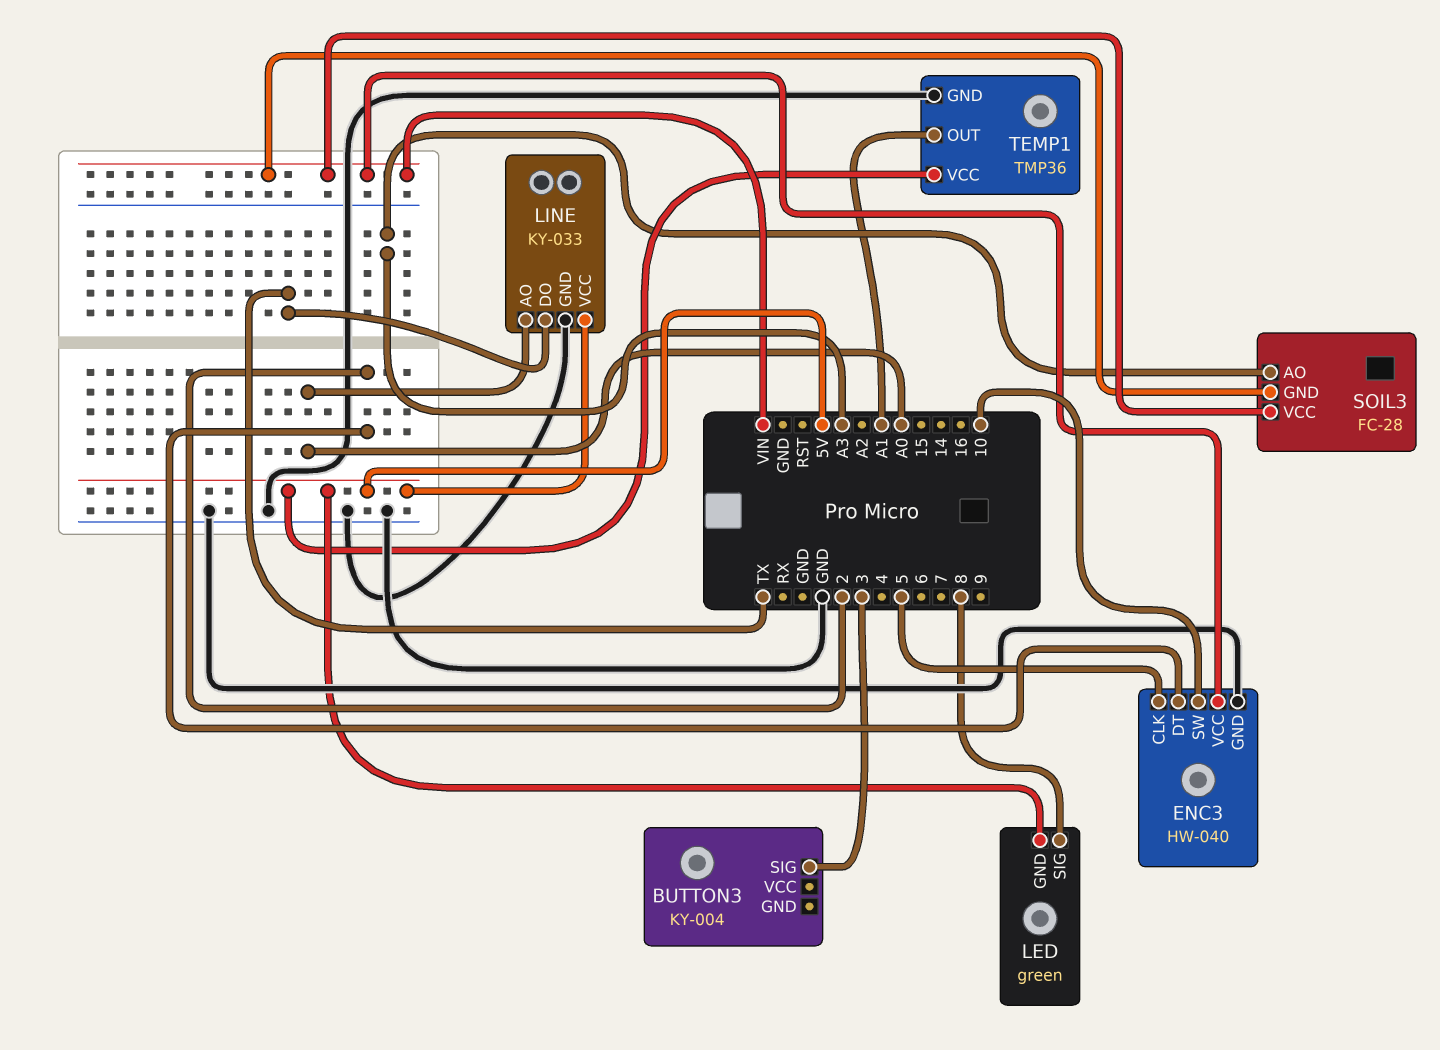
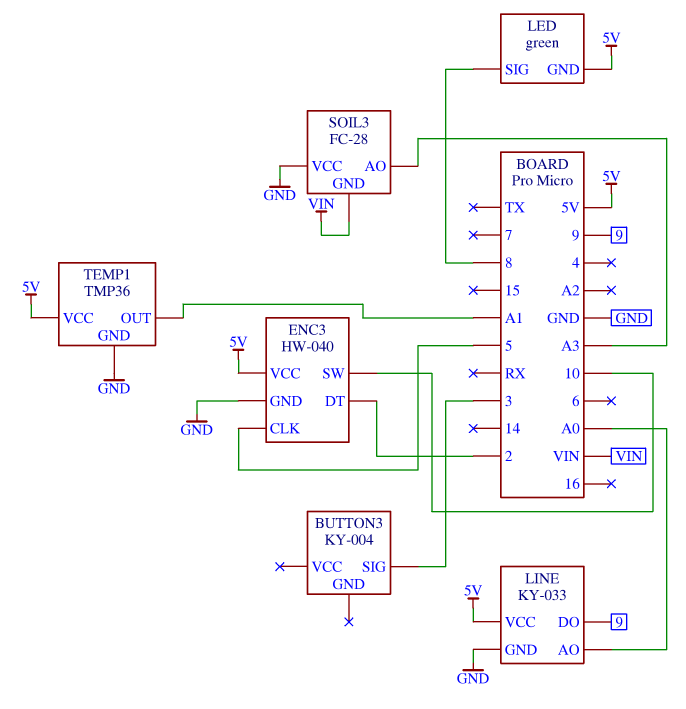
ENC3 pin VCC: VIN -> 5V
LINE pin DO: TX -> 9
SOIL3 pin VCC: VIN -> GND

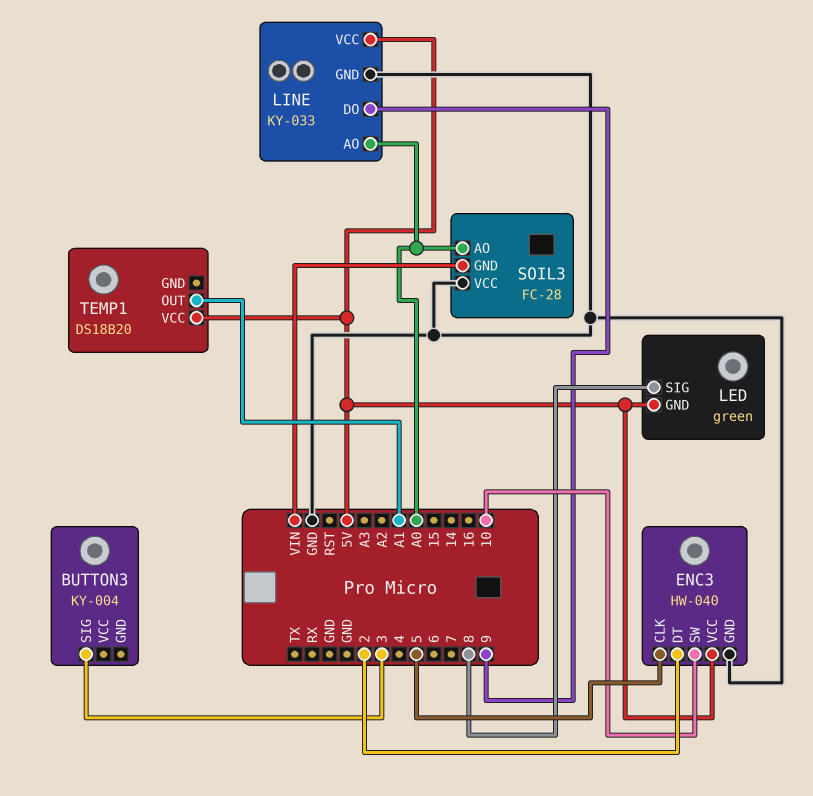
SOIL3 pin AO: A3 -> A0
TEMP1: TMP36 -> DS18B20
TEMP1 pin GND: GND -> none

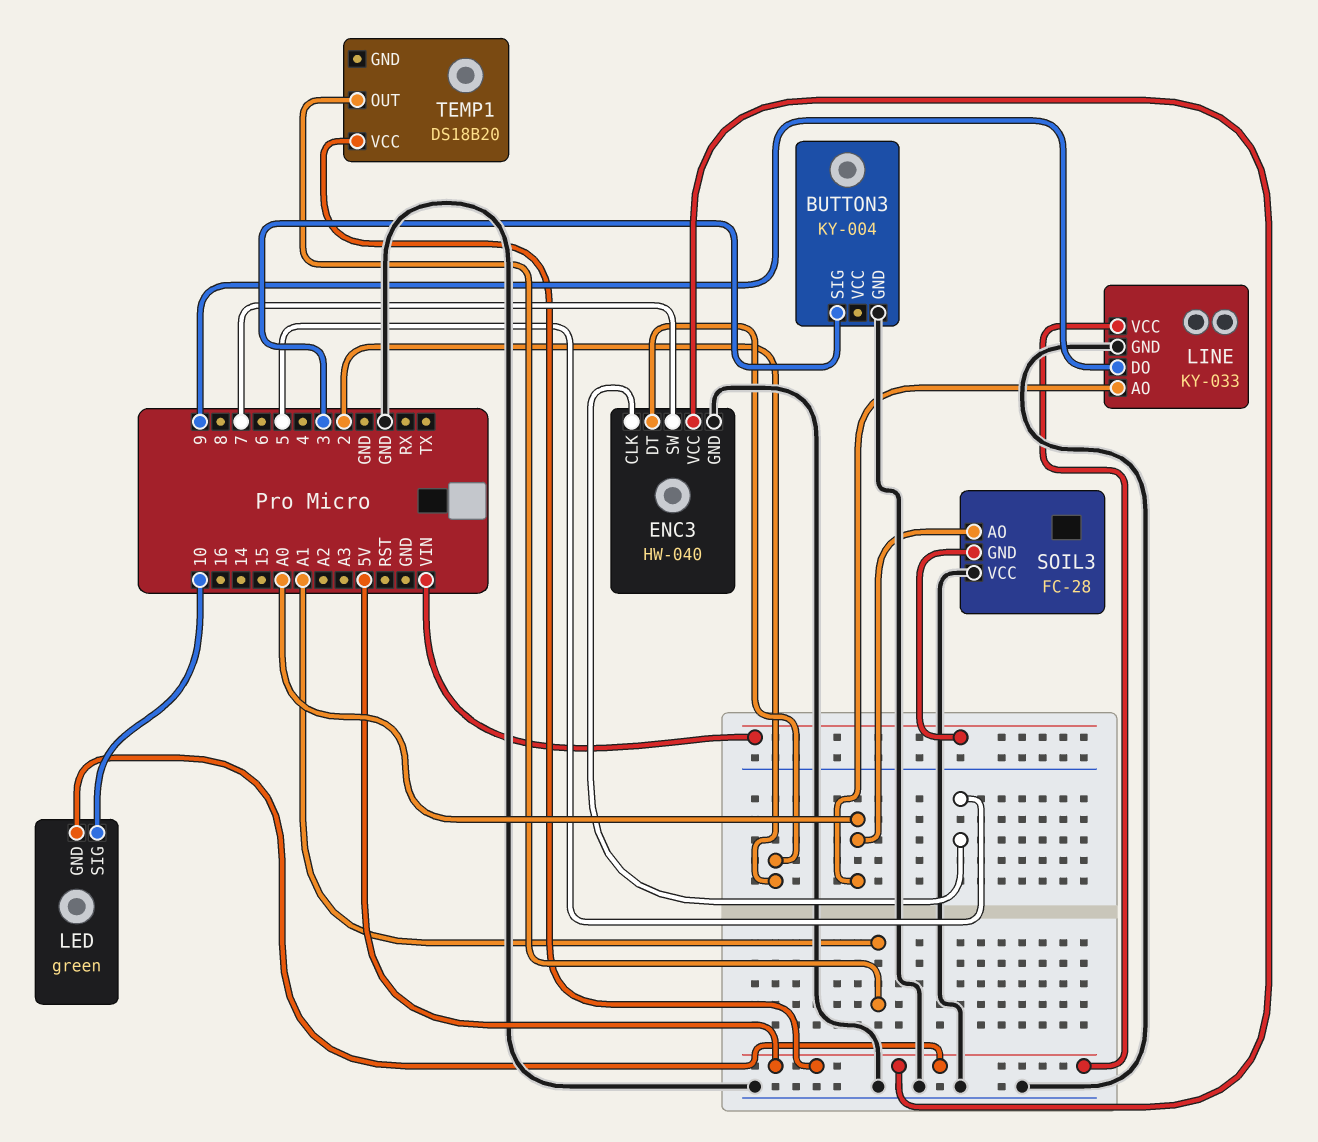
BUTTON3 pin GND: none -> GND
ENC3 pin SW: 10 -> 7
LED pin SIG: 8 -> 10

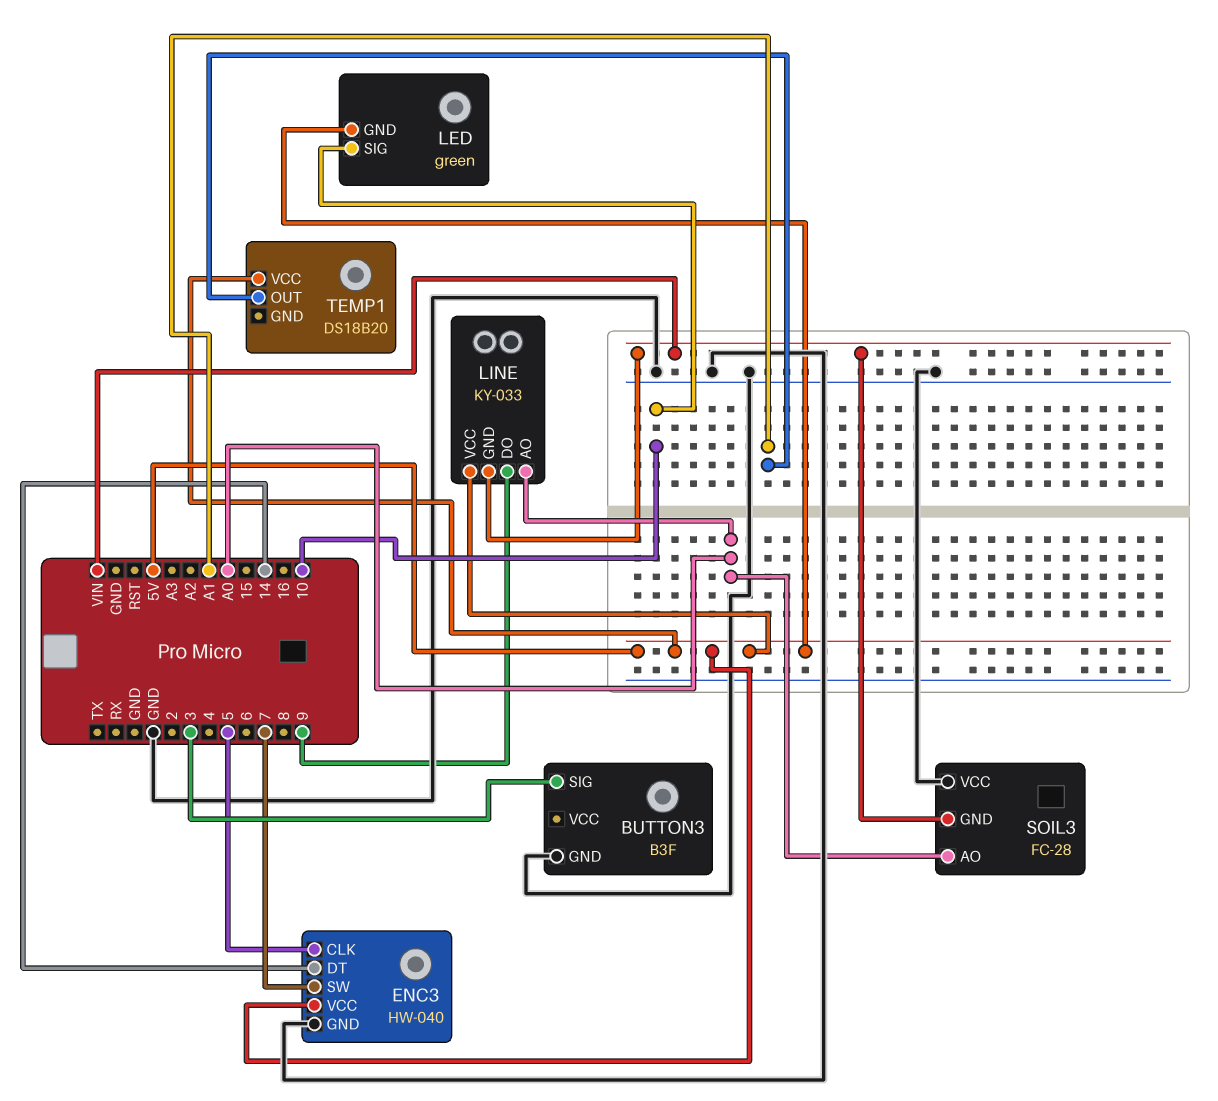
BUTTON3: KY-004 -> B3F
ENC3 pin DT: 2 -> 14
LINE pin GND: GND -> VIN

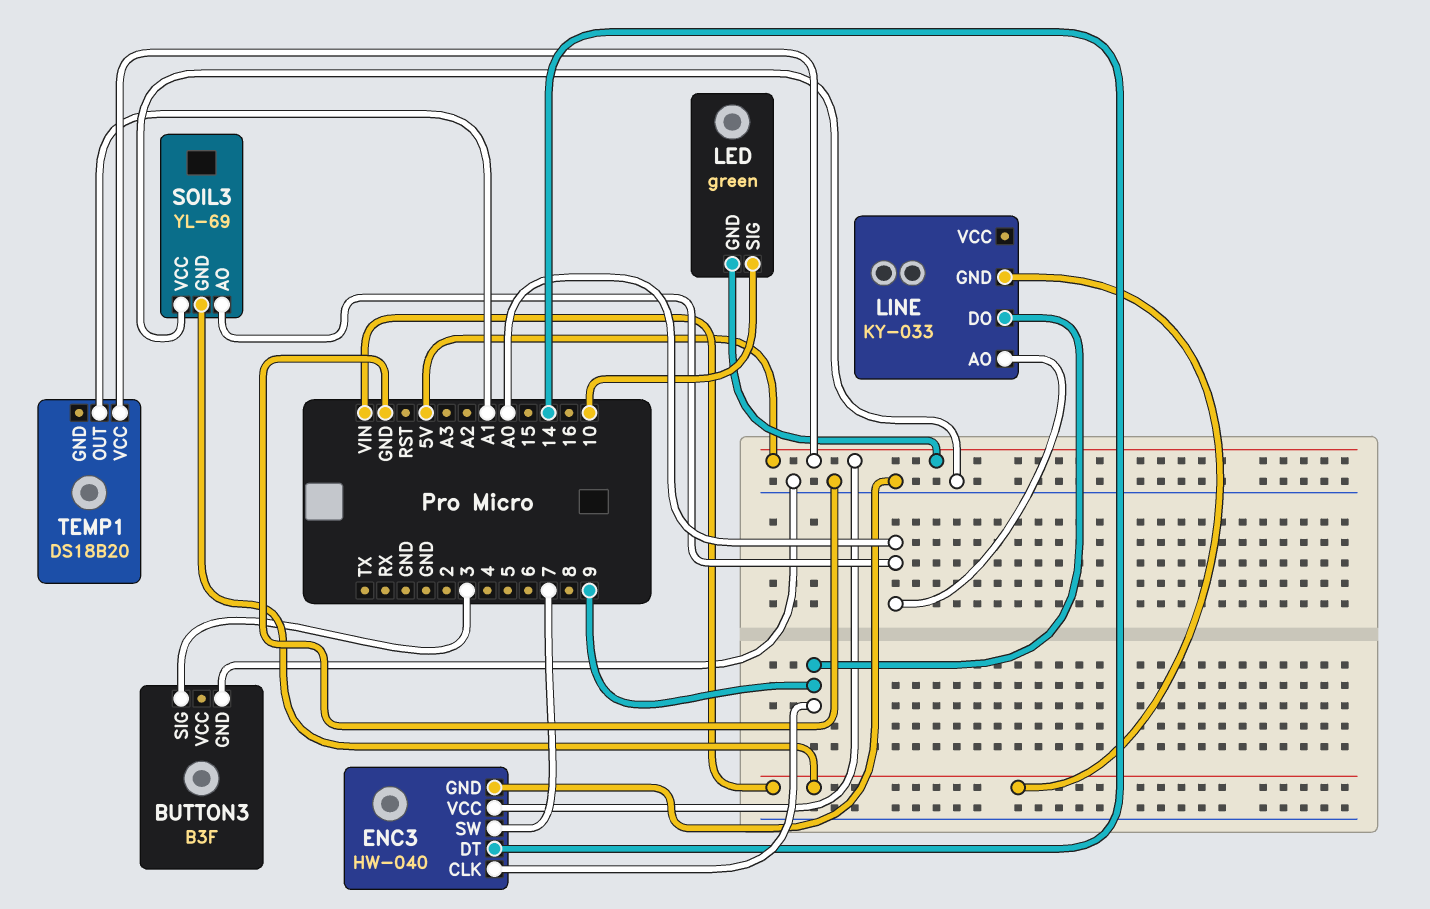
ENC3 pin CLK: 5 -> 9
LINE pin VCC: 5V -> none
SOIL3: FC-28 -> YL-69

